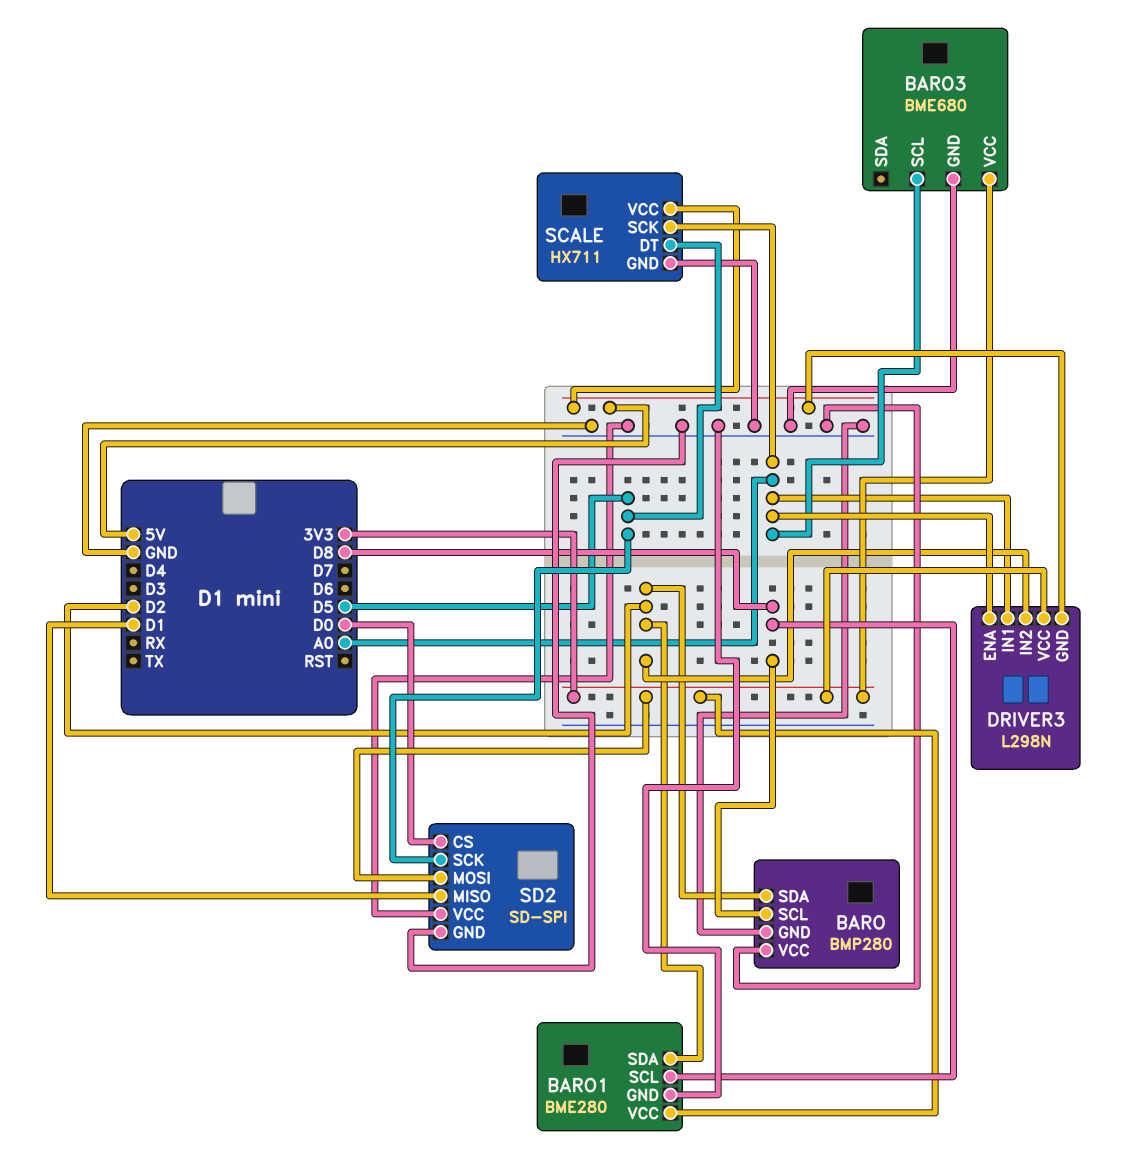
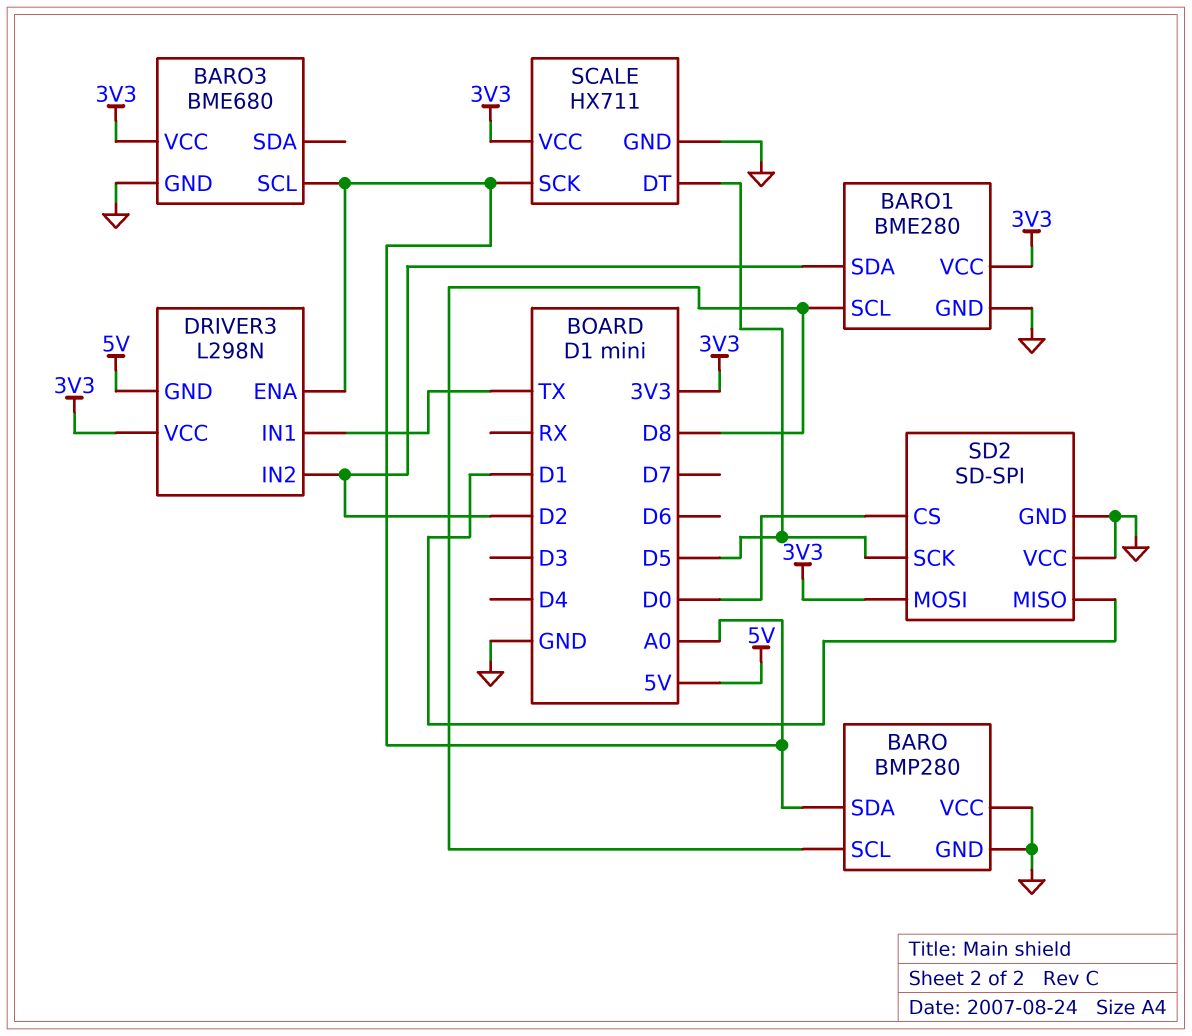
BARO pin SDA: D2 -> A0
DRIVER3 pin IN1: A0 -> TX
SCALE pin VCC: 5V -> 3V3

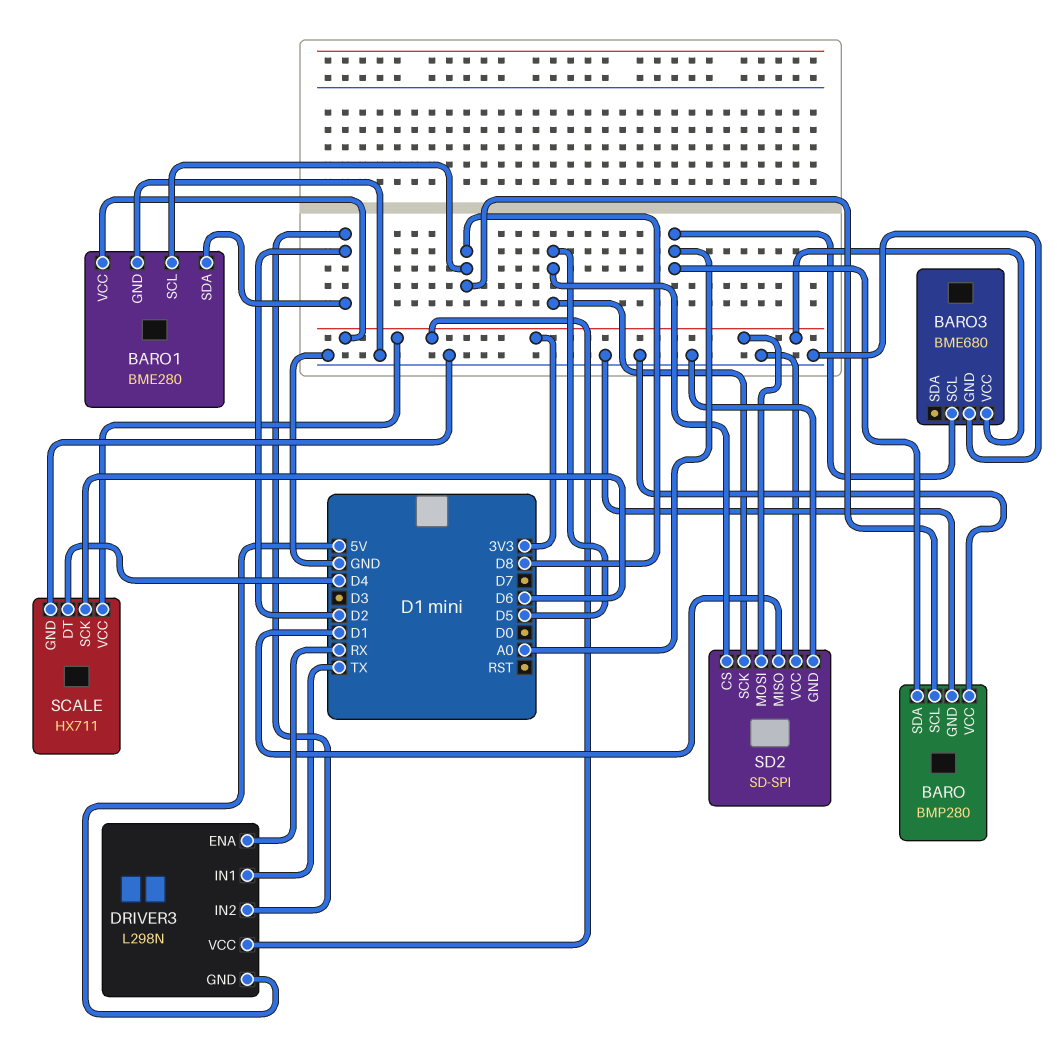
DRIVER3 pin ENA: A0 -> RX
SCALE pin DT: D5 -> D4
SCALE pin SCK: A0 -> D6
SD2 pin CS: D0 -> D5

